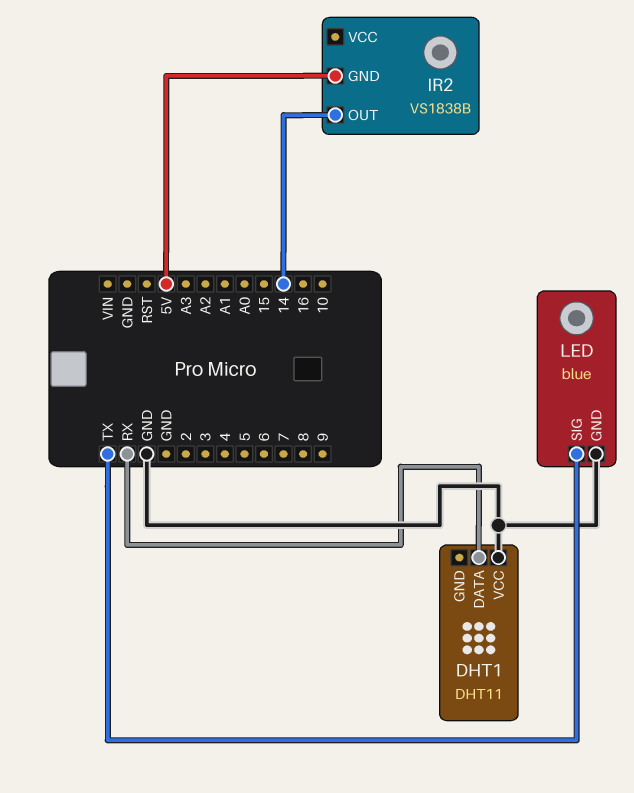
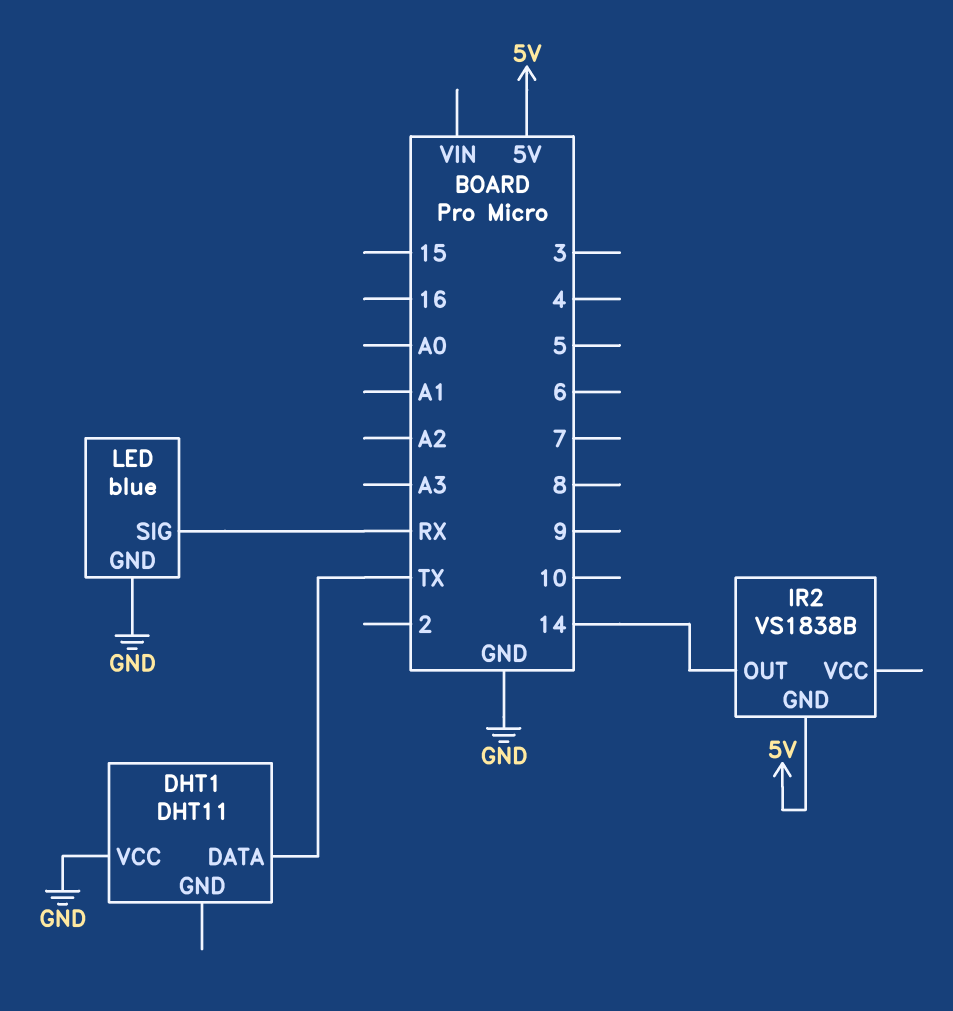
DHT1 pin DATA: RX -> TX
LED pin SIG: TX -> RX

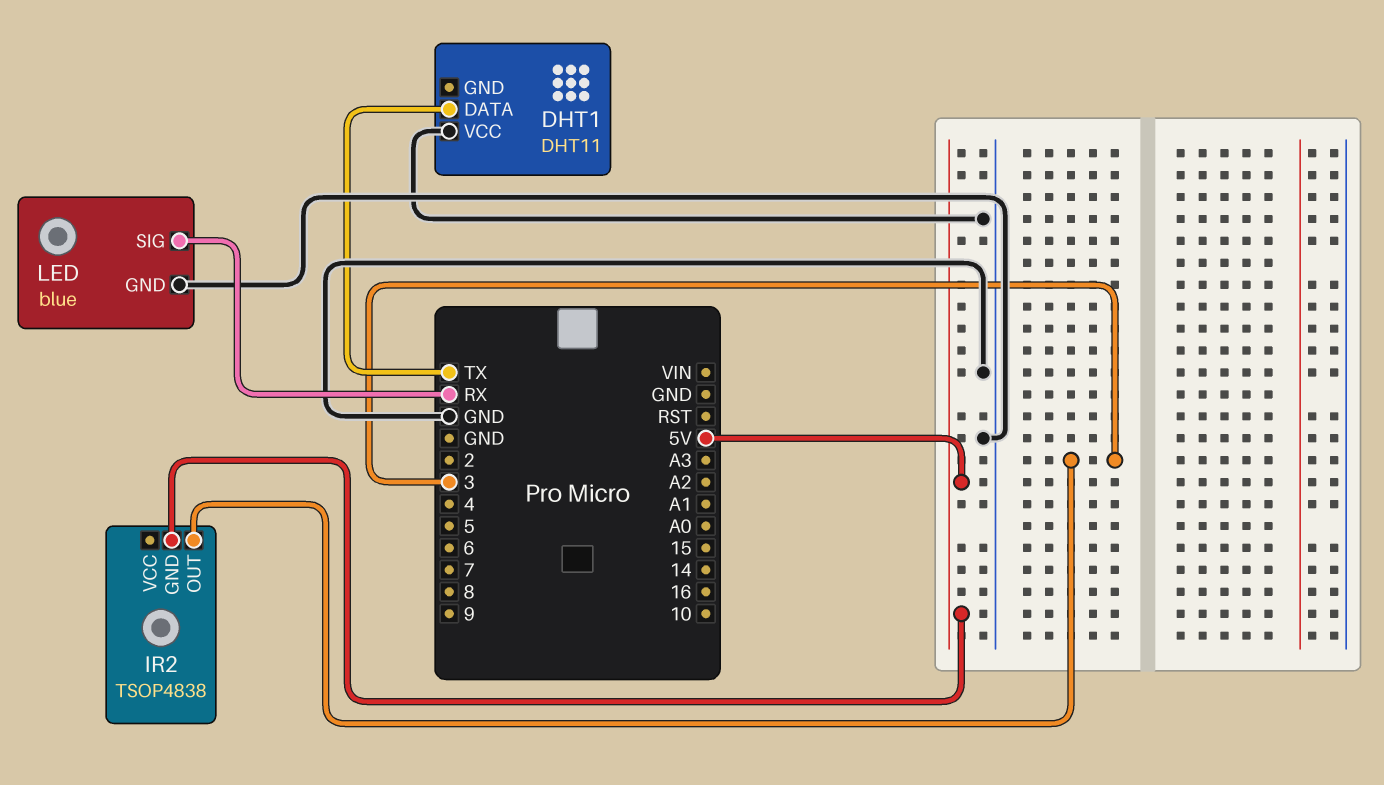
IR2: VS1838B -> TSOP4838
IR2 pin OUT: 14 -> 3

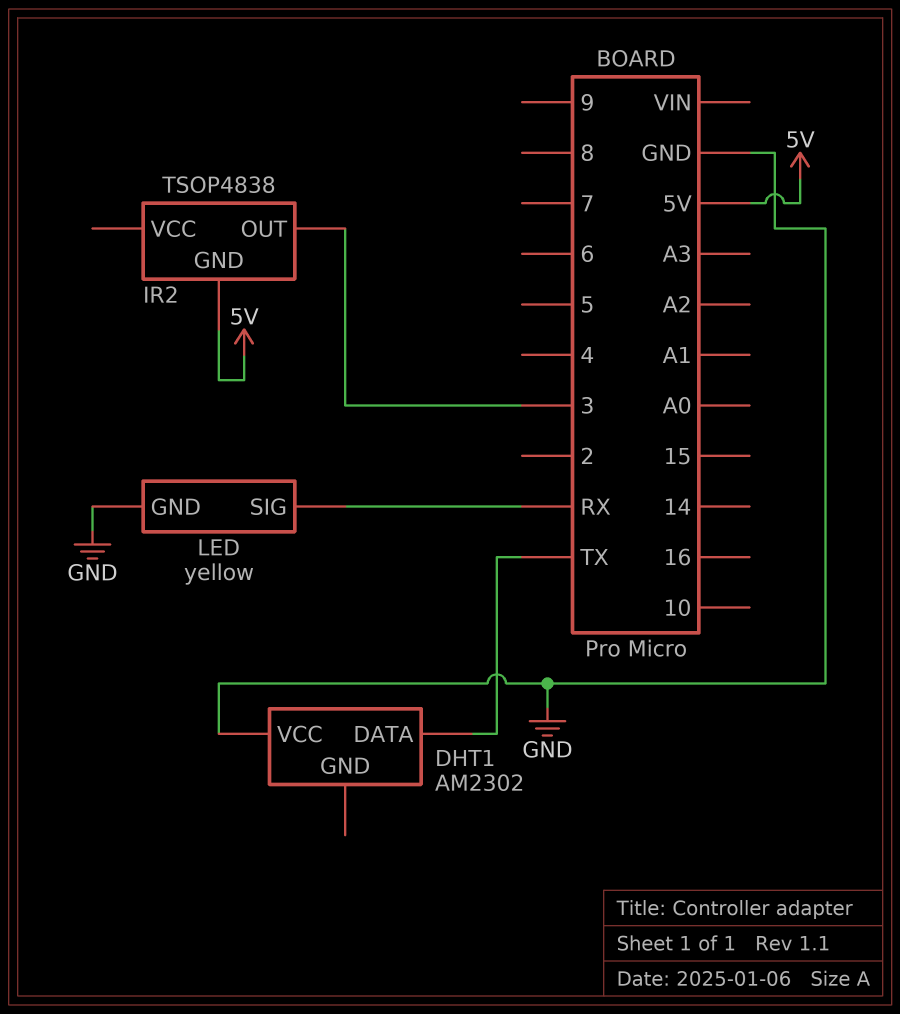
DHT1: DHT11 -> AM2302
LED: blue -> yellow

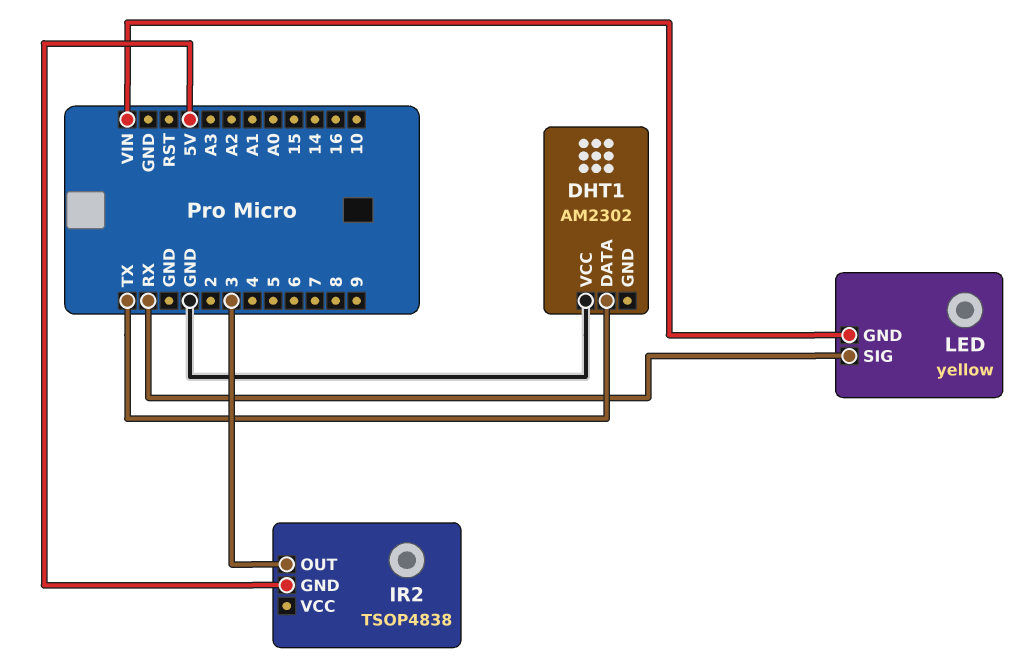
LED pin GND: GND -> VIN

